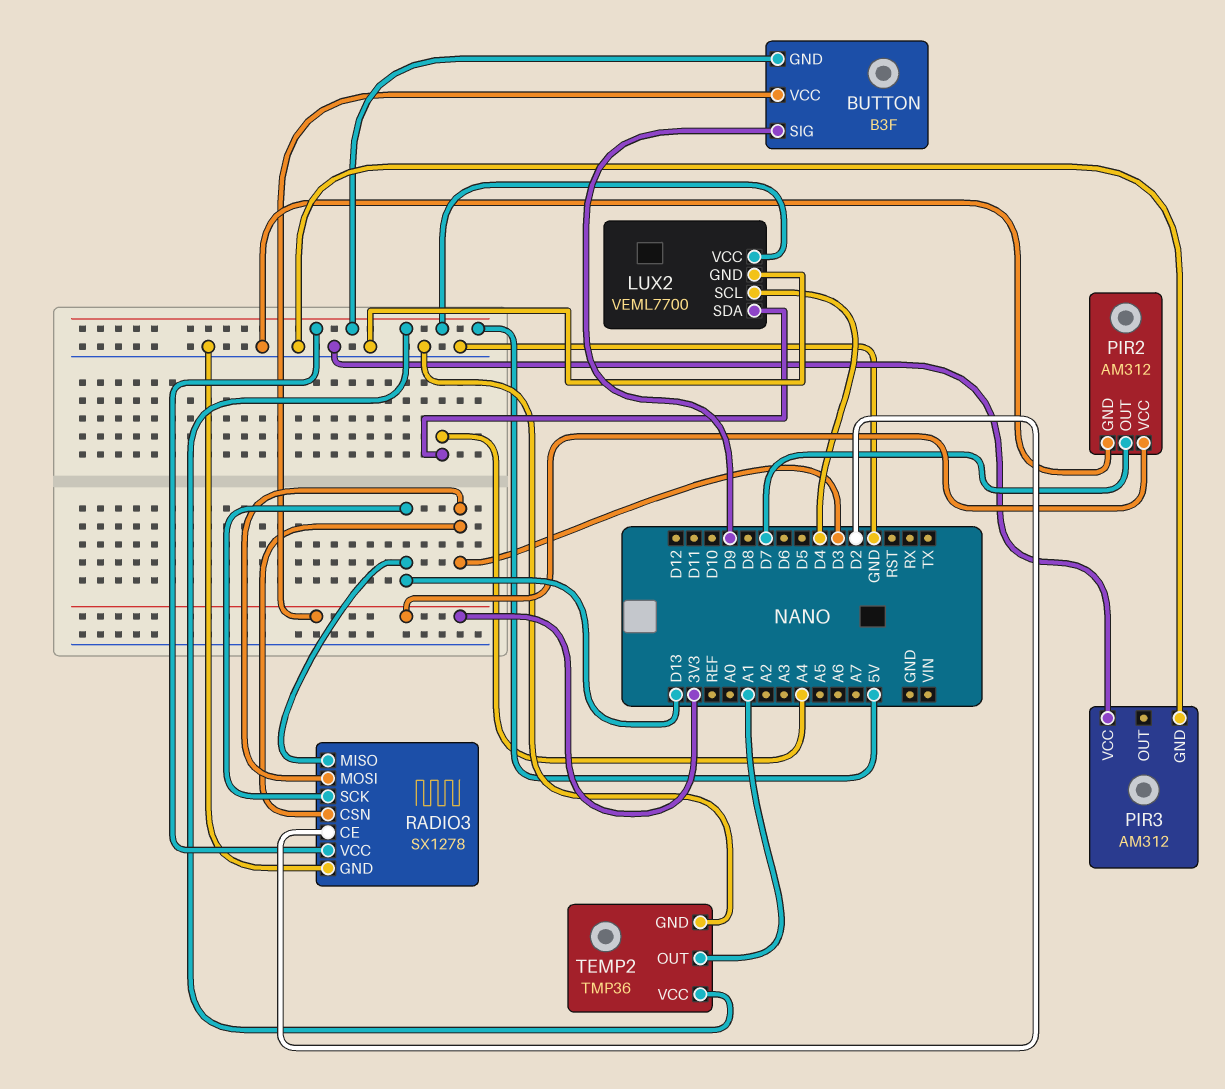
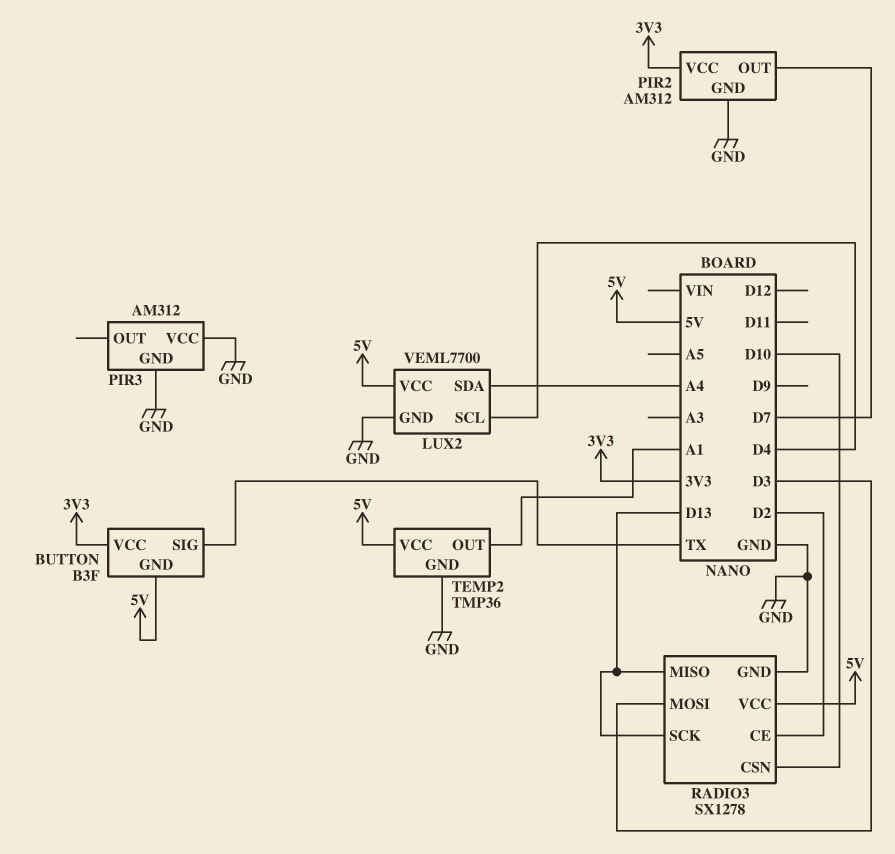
BUTTON pin SIG: D9 -> TX
RADIO3 pin CSN: D3 -> D10

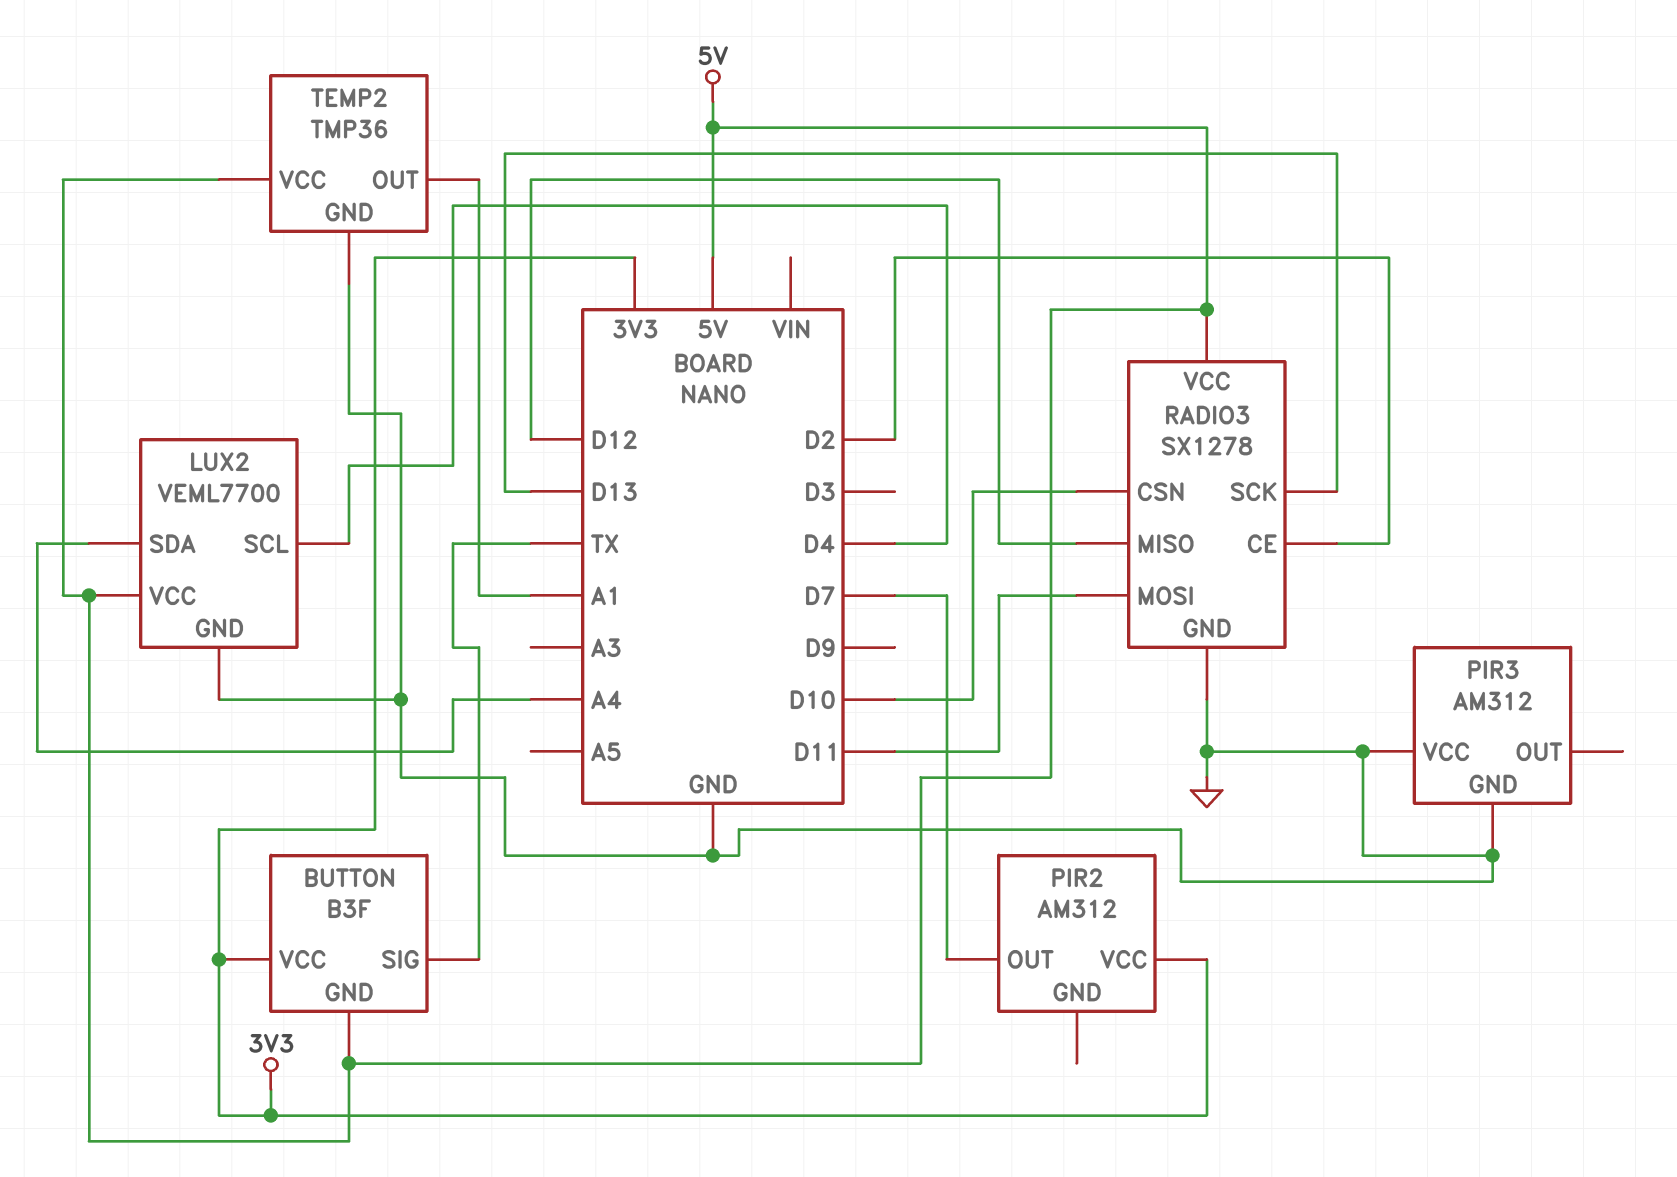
PIR2 pin GND: GND -> none
RADIO3 pin MISO: D13 -> D12
RADIO3 pin MOSI: D3 -> D11

